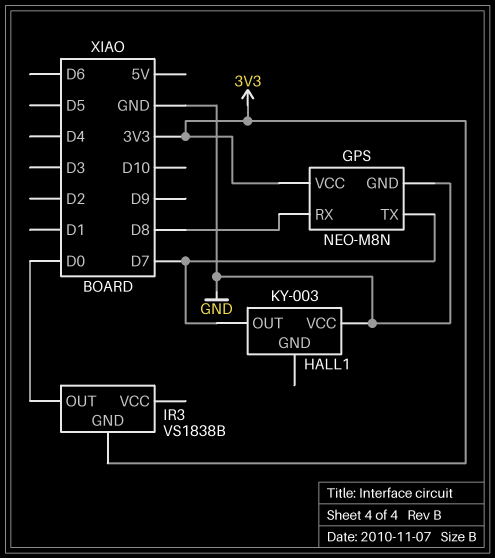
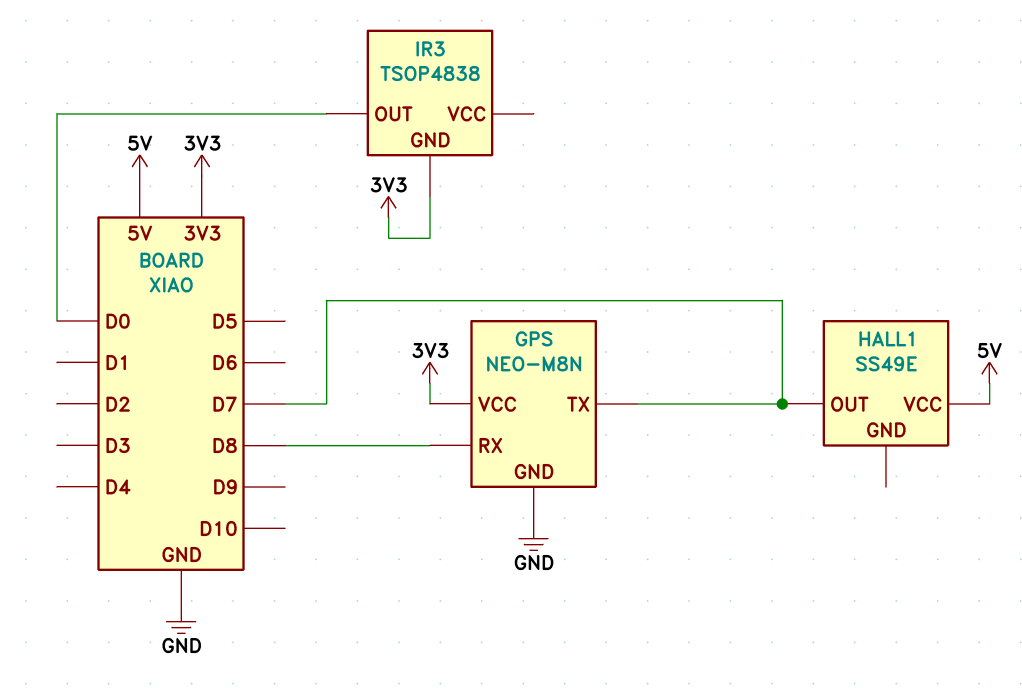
HALL1: KY-003 -> SS49E
HALL1 pin VCC: GND -> 5V
IR3: VS1838B -> TSOP4838

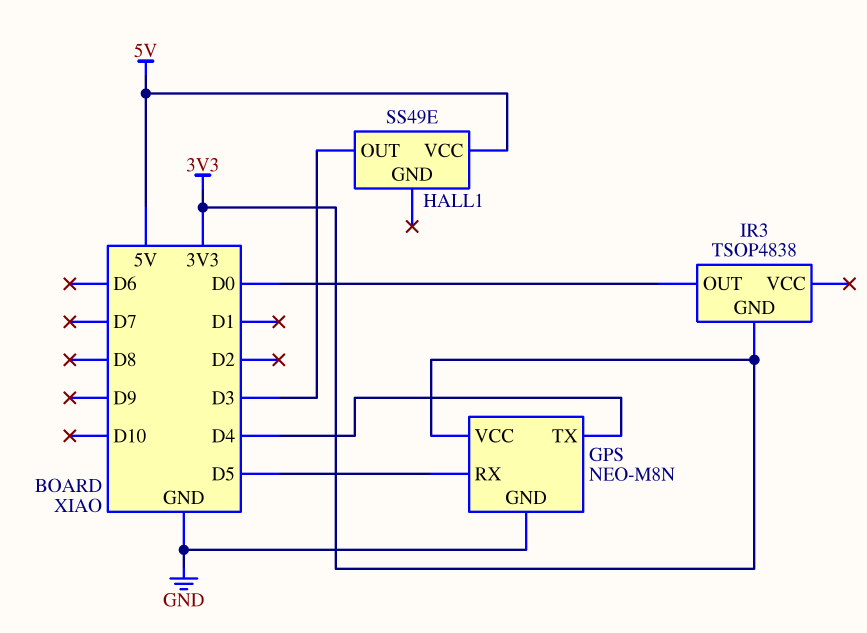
GPS pin RX: D8 -> D5
GPS pin TX: D7 -> D4
HALL1 pin OUT: D7 -> D3

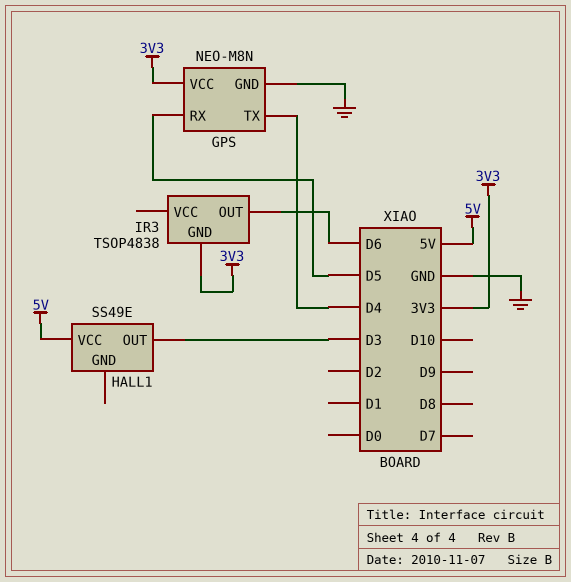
IR3 pin OUT: D0 -> D6

